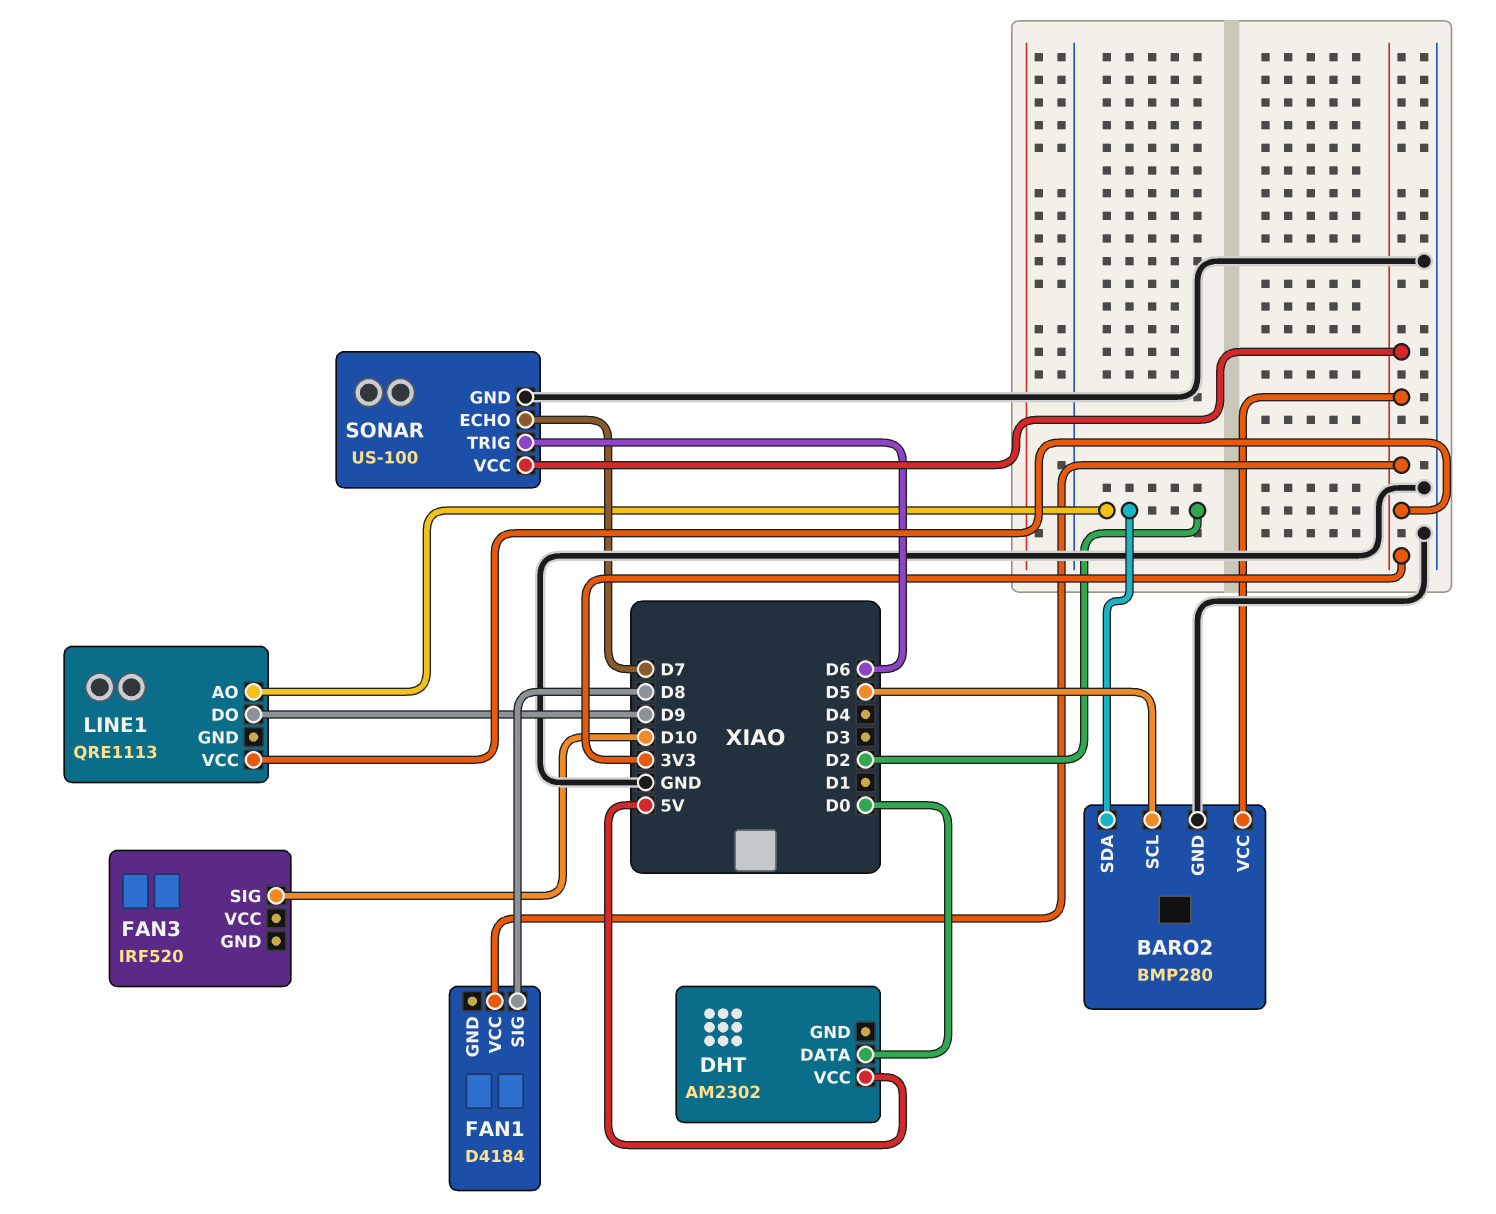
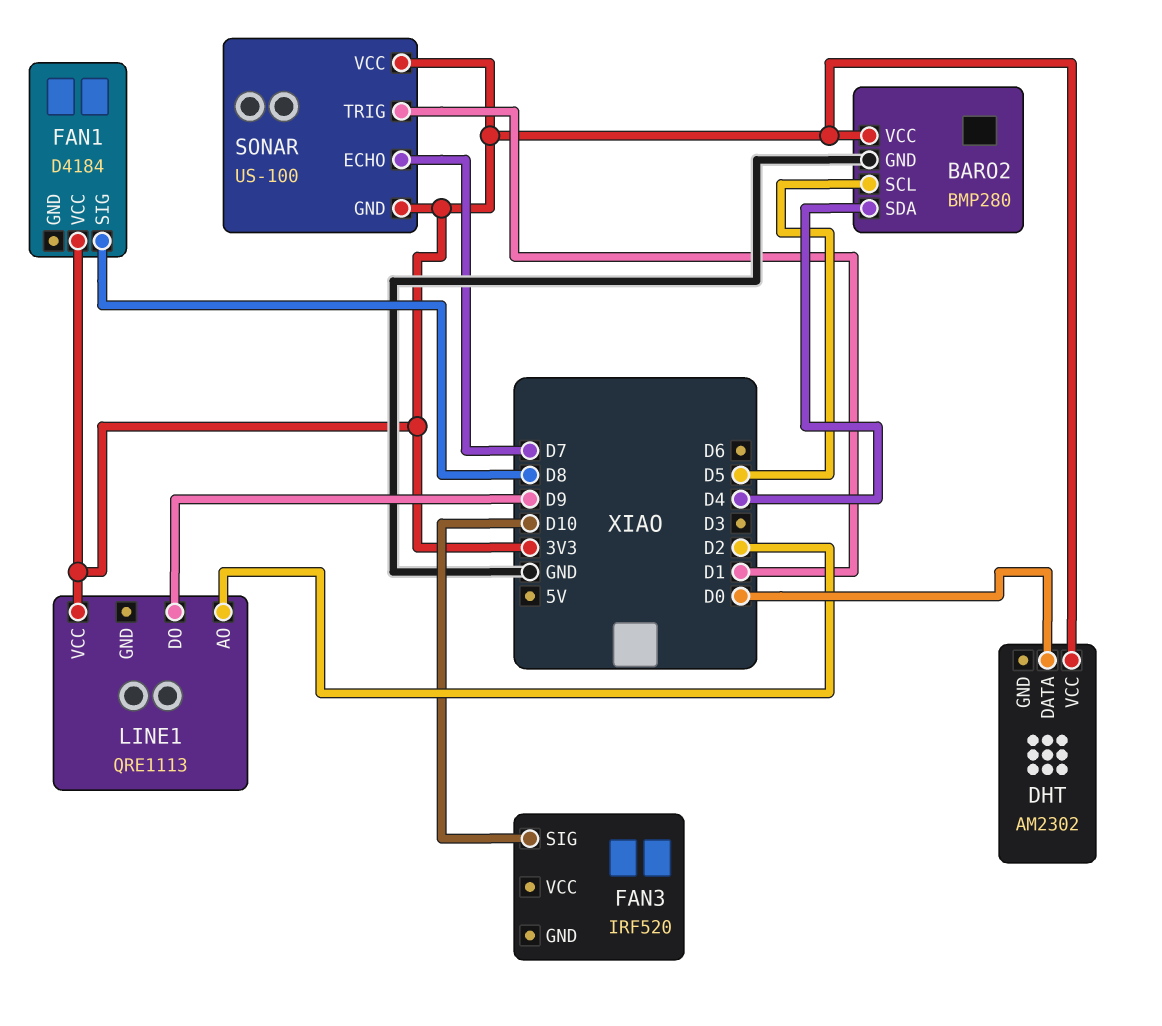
BARO2 pin SDA: D2 -> D4
DHT pin VCC: 5V -> 3V3
SONAR pin GND: GND -> 3V3
SONAR pin TRIG: D6 -> D1

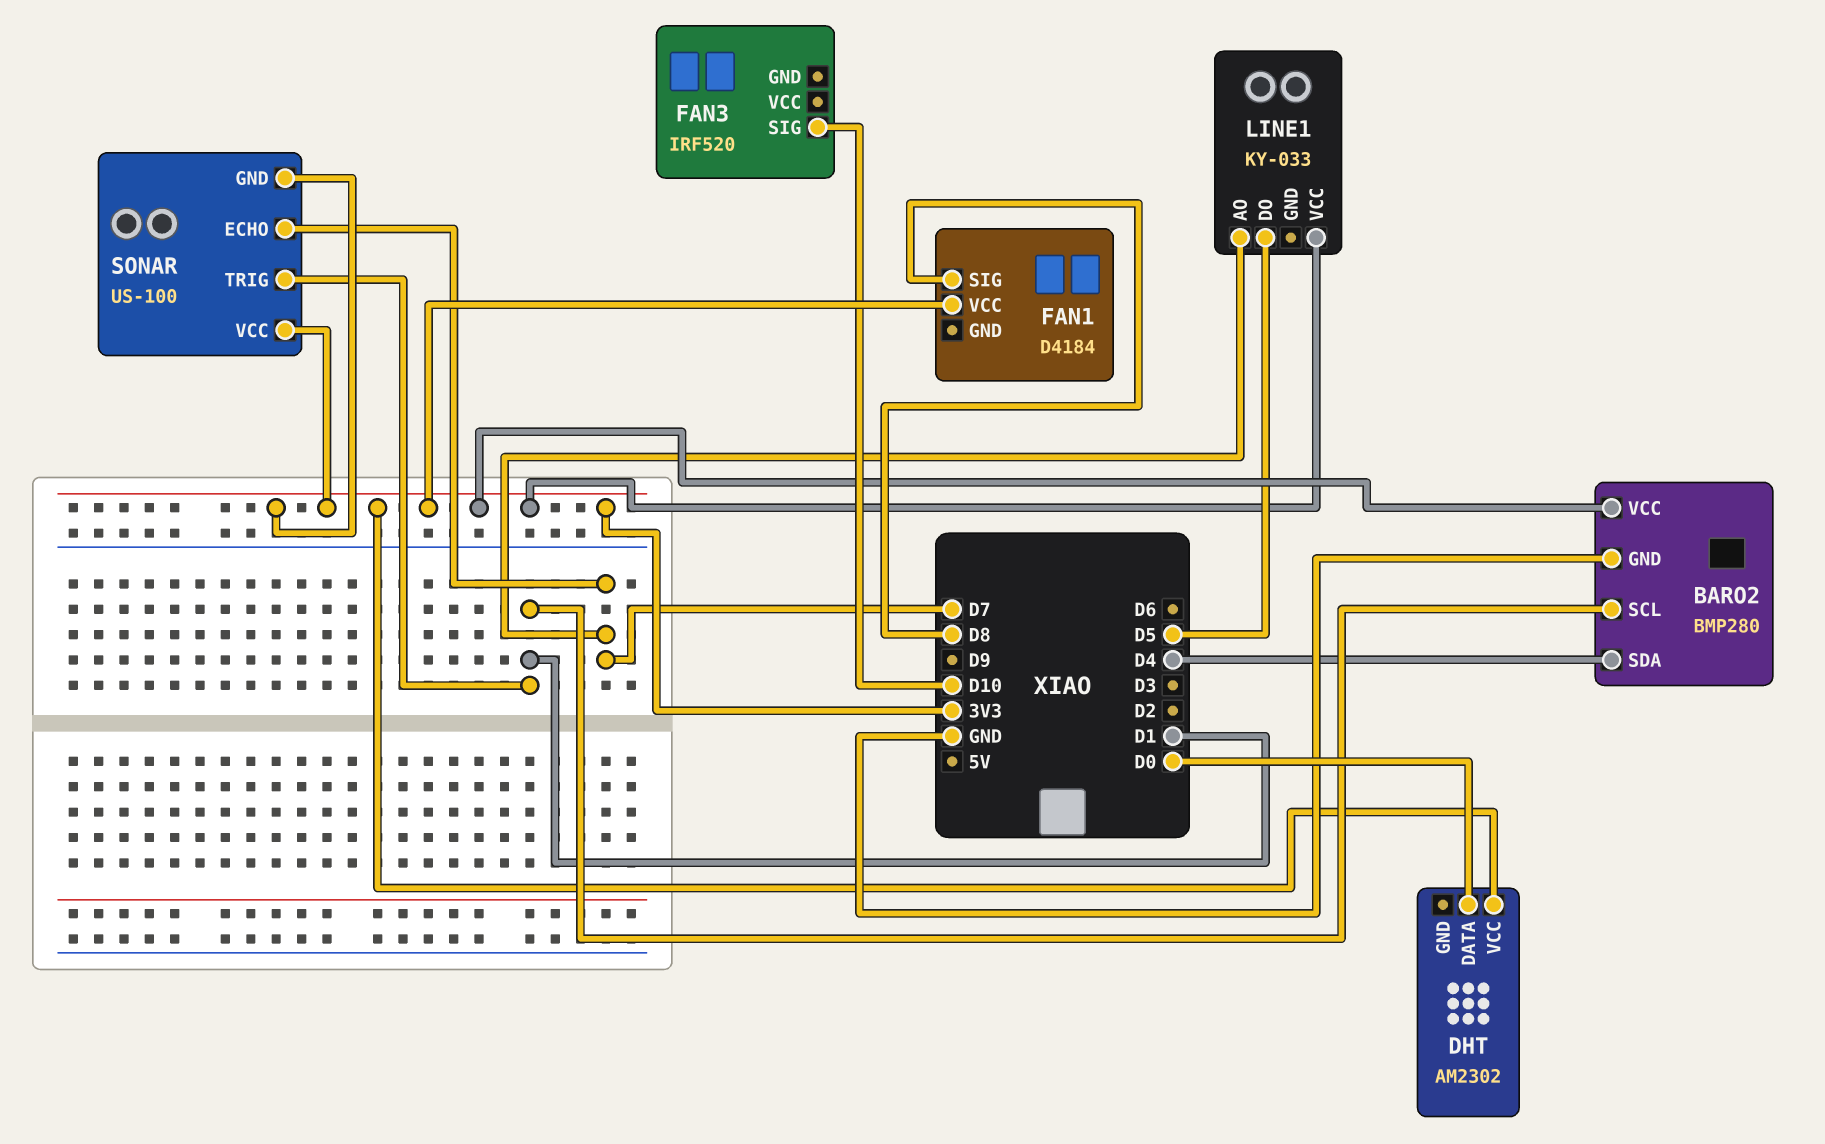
BARO2 pin SCL: D5 -> D1
LINE1: QRE1113 -> KY-033
LINE1 pin AO: D2 -> D7
LINE1 pin DO: D9 -> D5

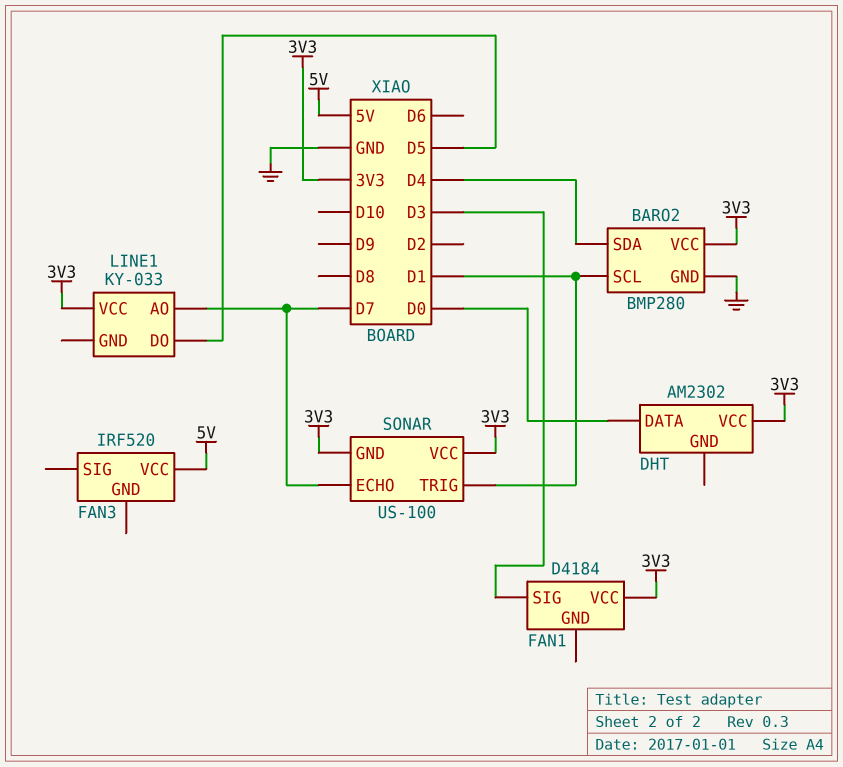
FAN1 pin SIG: D8 -> D3
FAN3 pin SIG: D10 -> none
FAN3 pin VCC: none -> 5V

